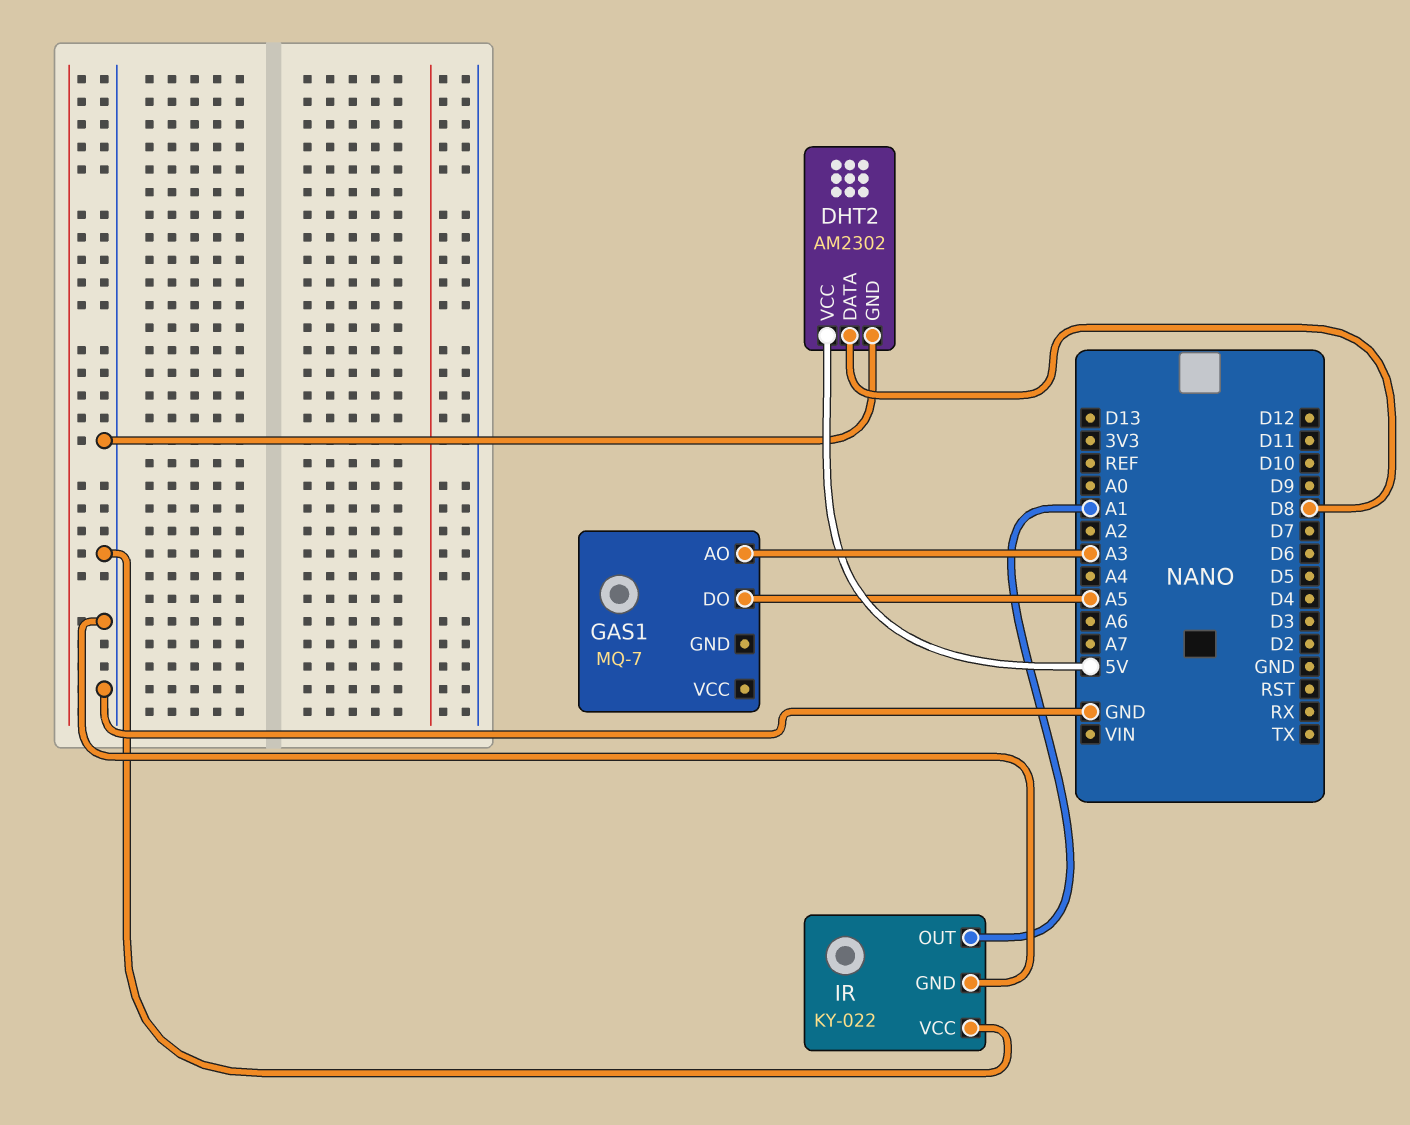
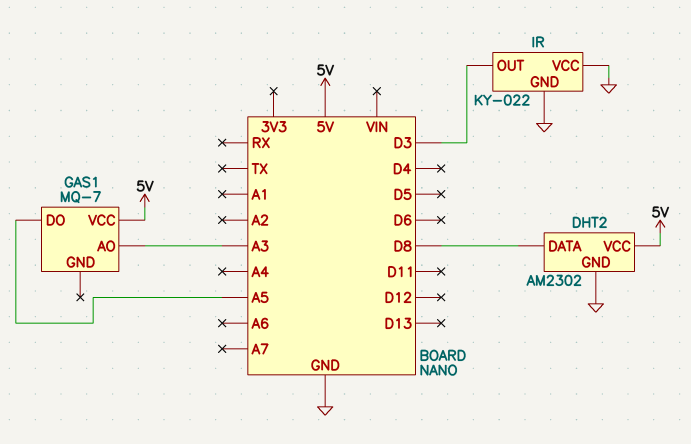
GAS1 pin VCC: none -> 5V
IR pin OUT: A1 -> D3

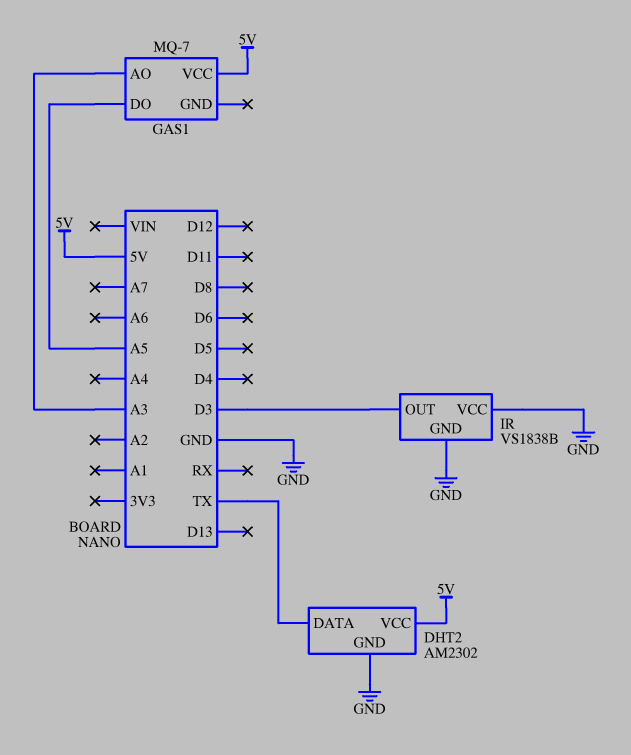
DHT2 pin DATA: D8 -> TX
IR: KY-022 -> VS1838B

